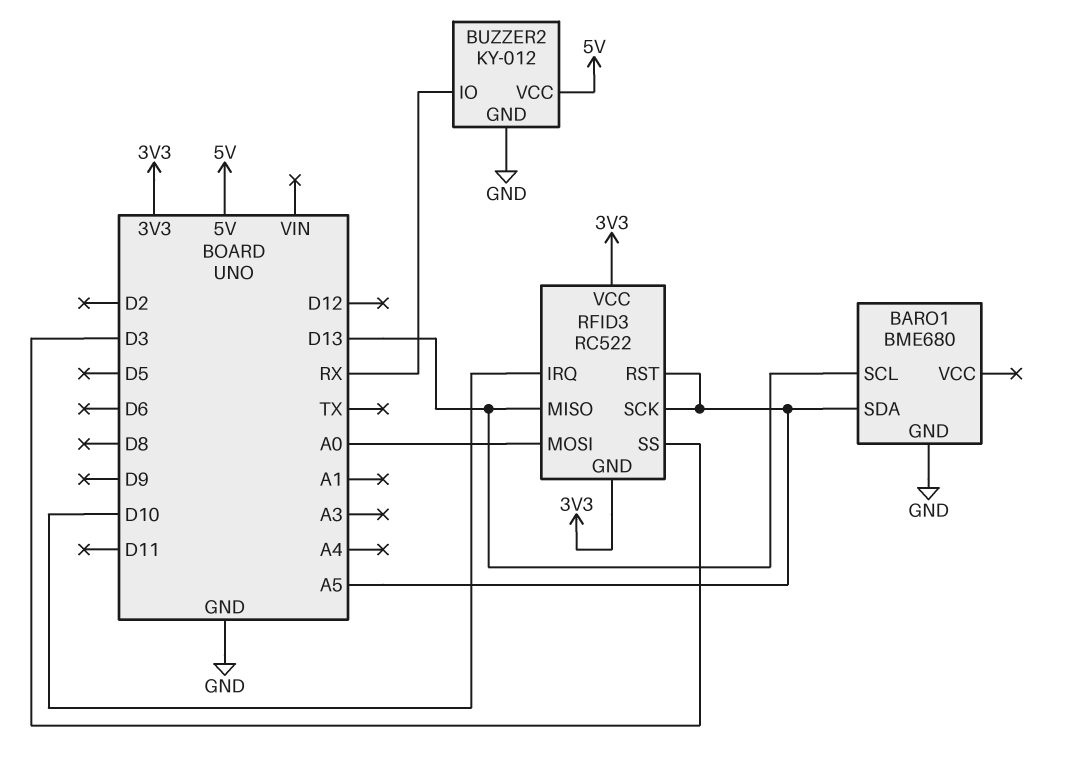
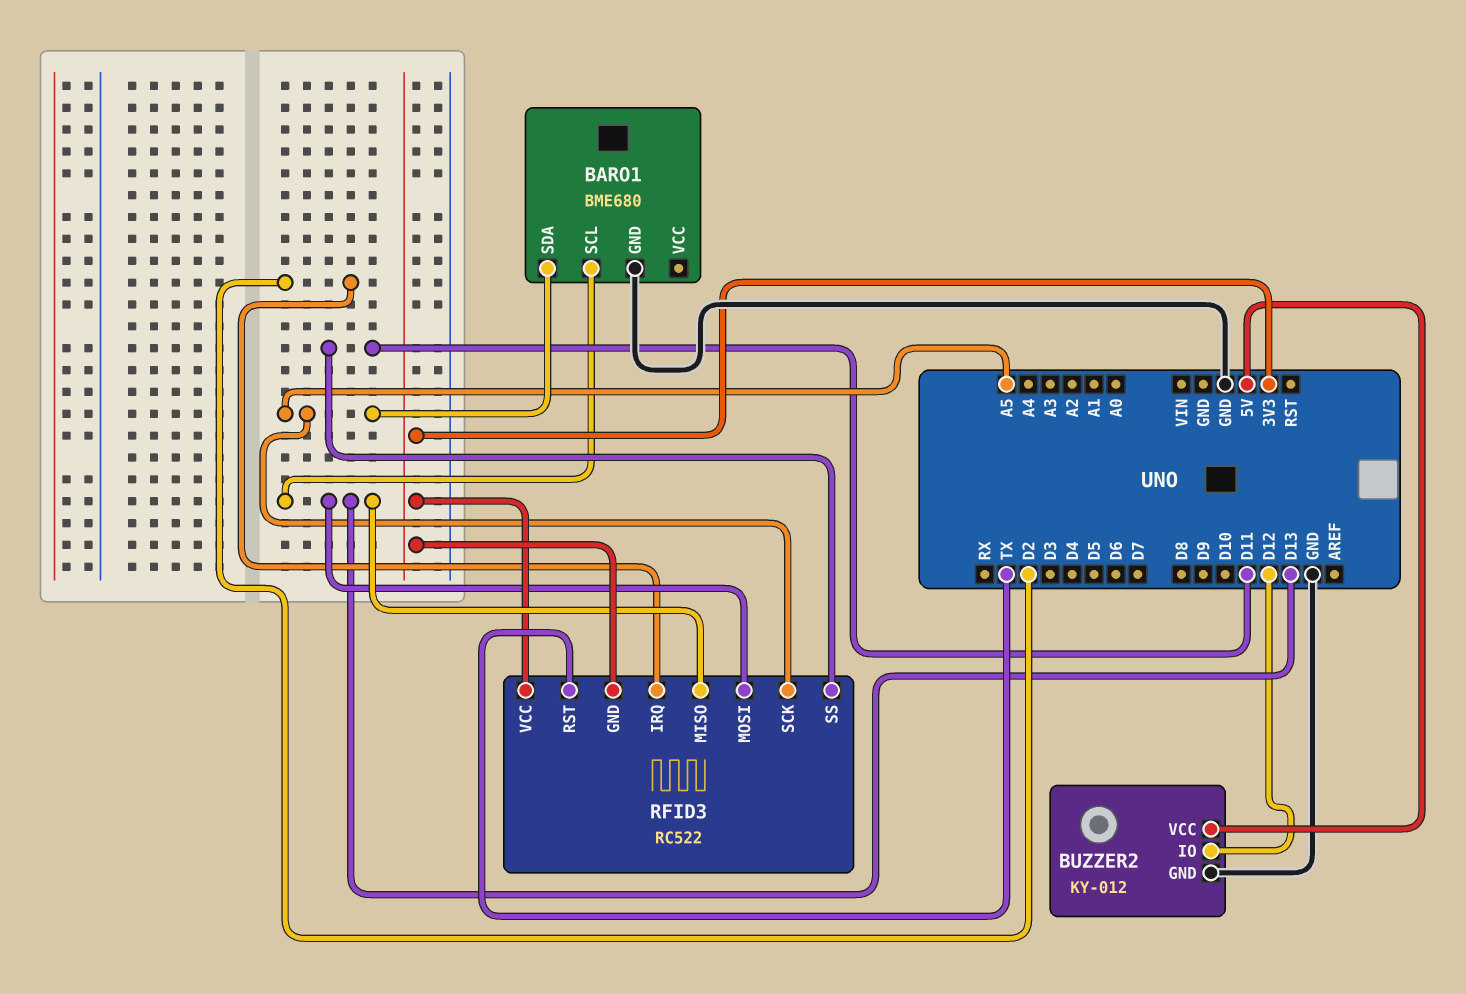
BUZZER2 pin IO: RX -> D12
RFID3 pin IRQ: D10 -> D2
RFID3 pin MOSI: A0 -> D13
RFID3 pin RST: A5 -> TX
RFID3 pin SS: D3 -> D11

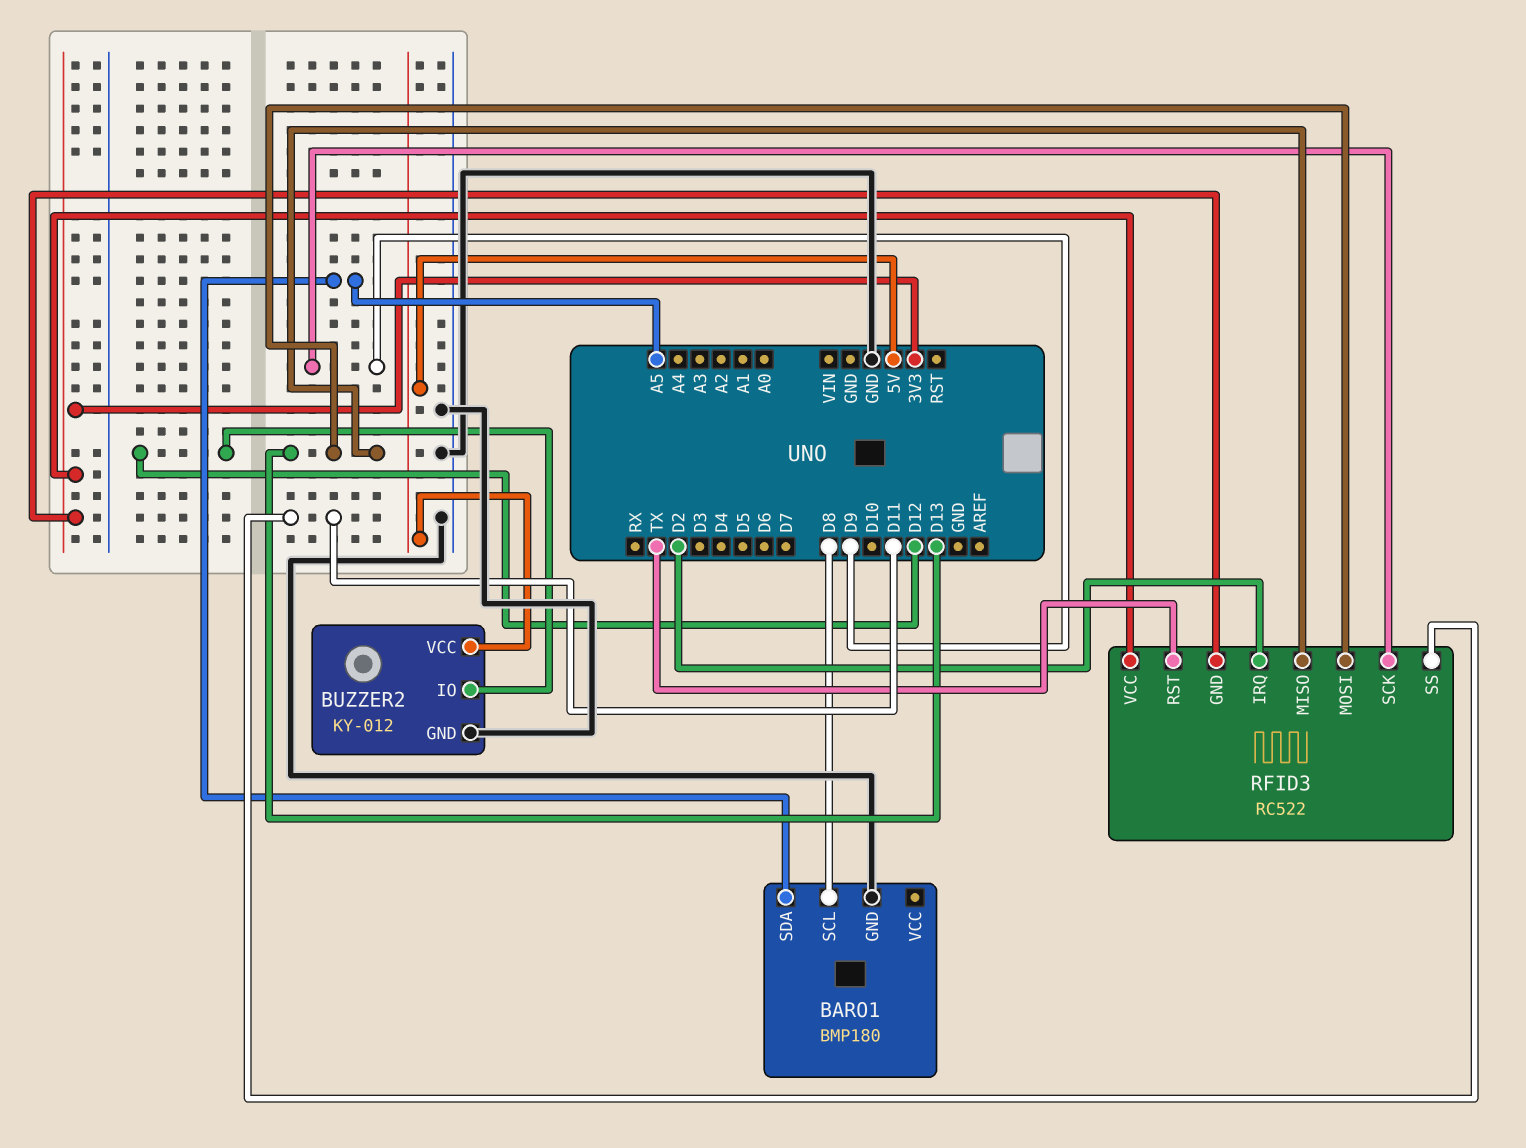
BARO1: BME680 -> BMP180
BARO1 pin SCL: D13 -> D8
RFID3 pin SCK: A5 -> D9

